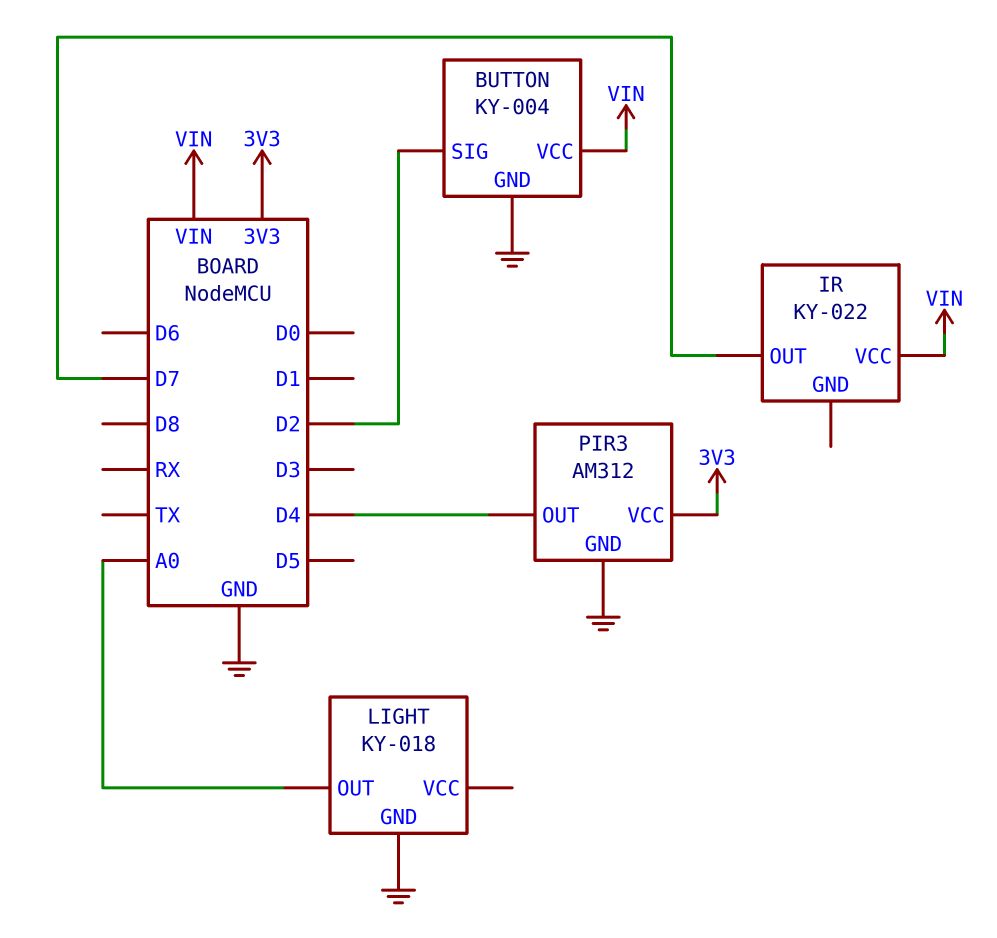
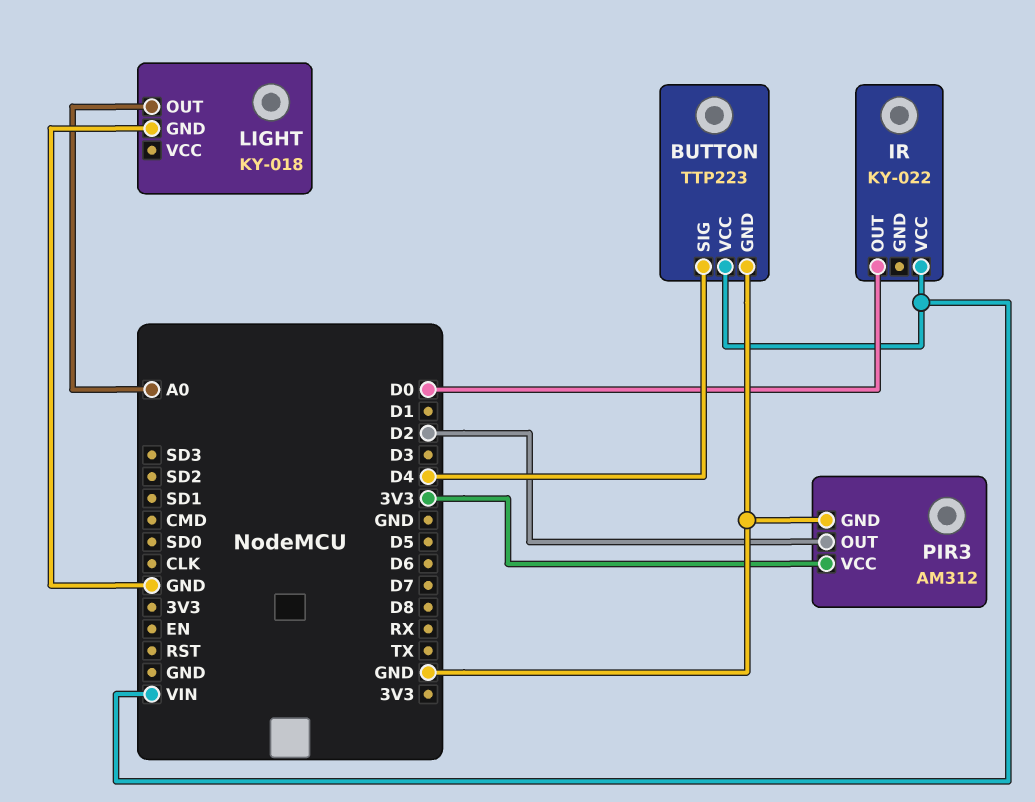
BUTTON: KY-004 -> TTP223
BUTTON pin SIG: D2 -> D4
IR pin OUT: D7 -> D0
PIR3 pin OUT: D4 -> D2

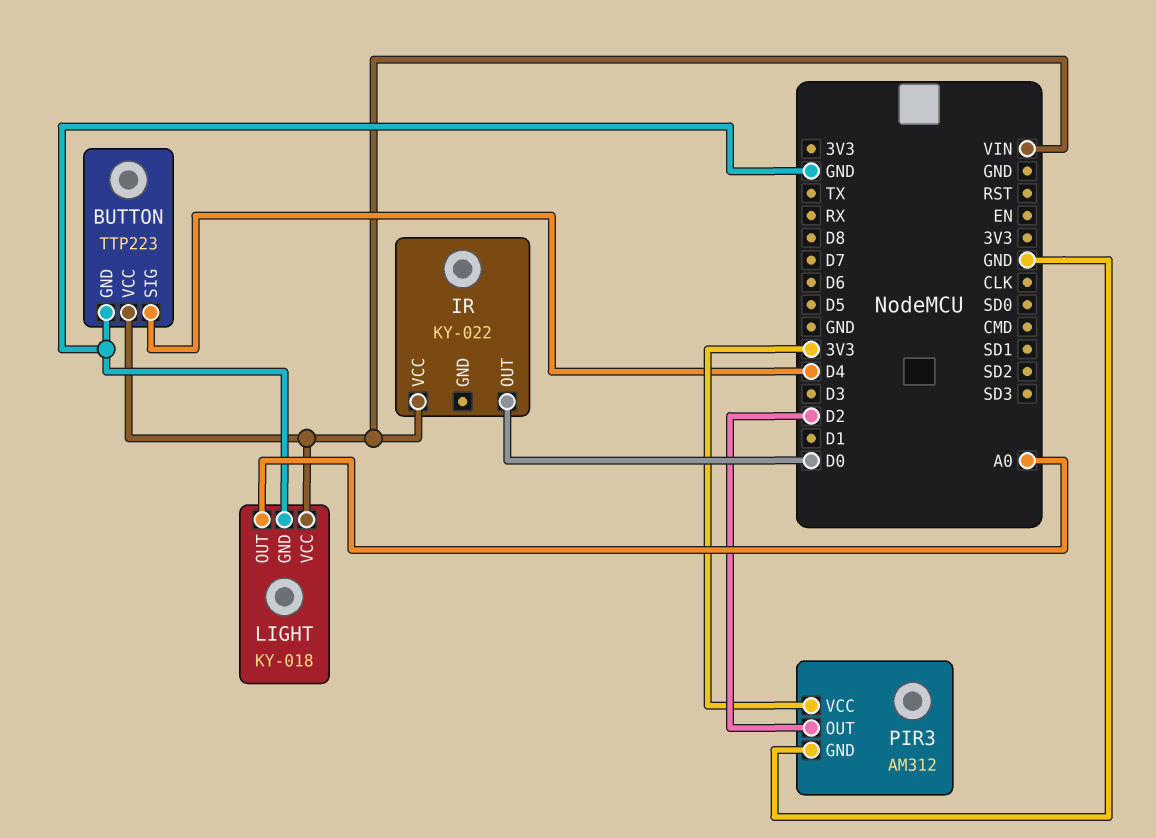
LIGHT pin VCC: none -> VIN

